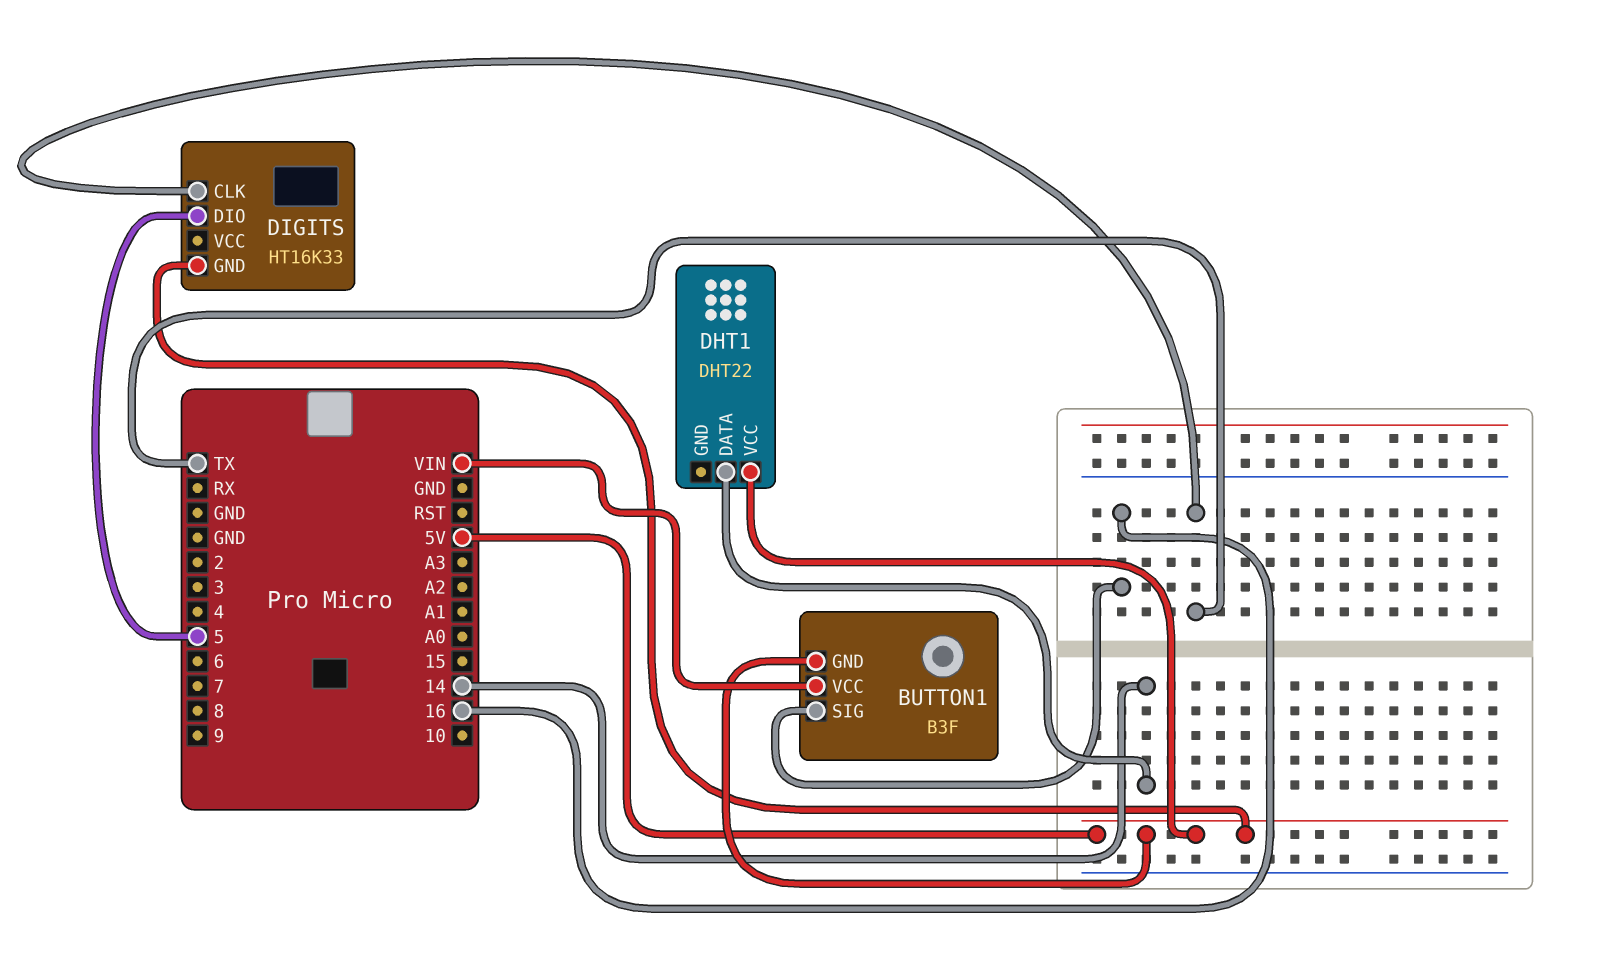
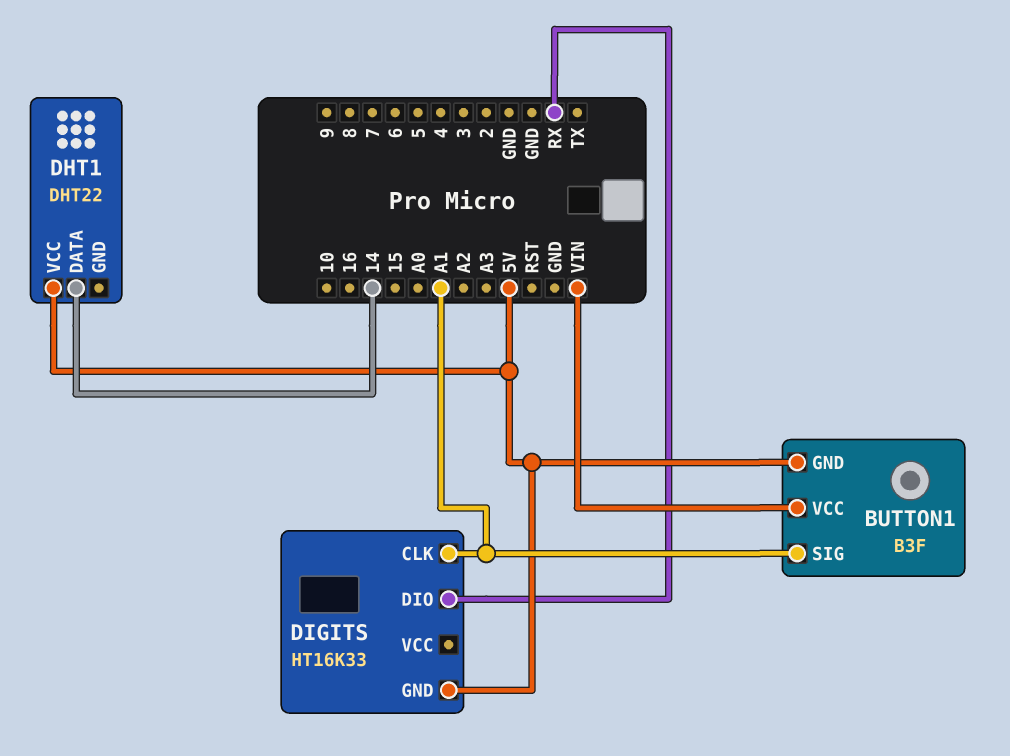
BUTTON1 pin SIG: 16 -> A1
DIGITS pin CLK: TX -> A1
DIGITS pin DIO: 5 -> RX

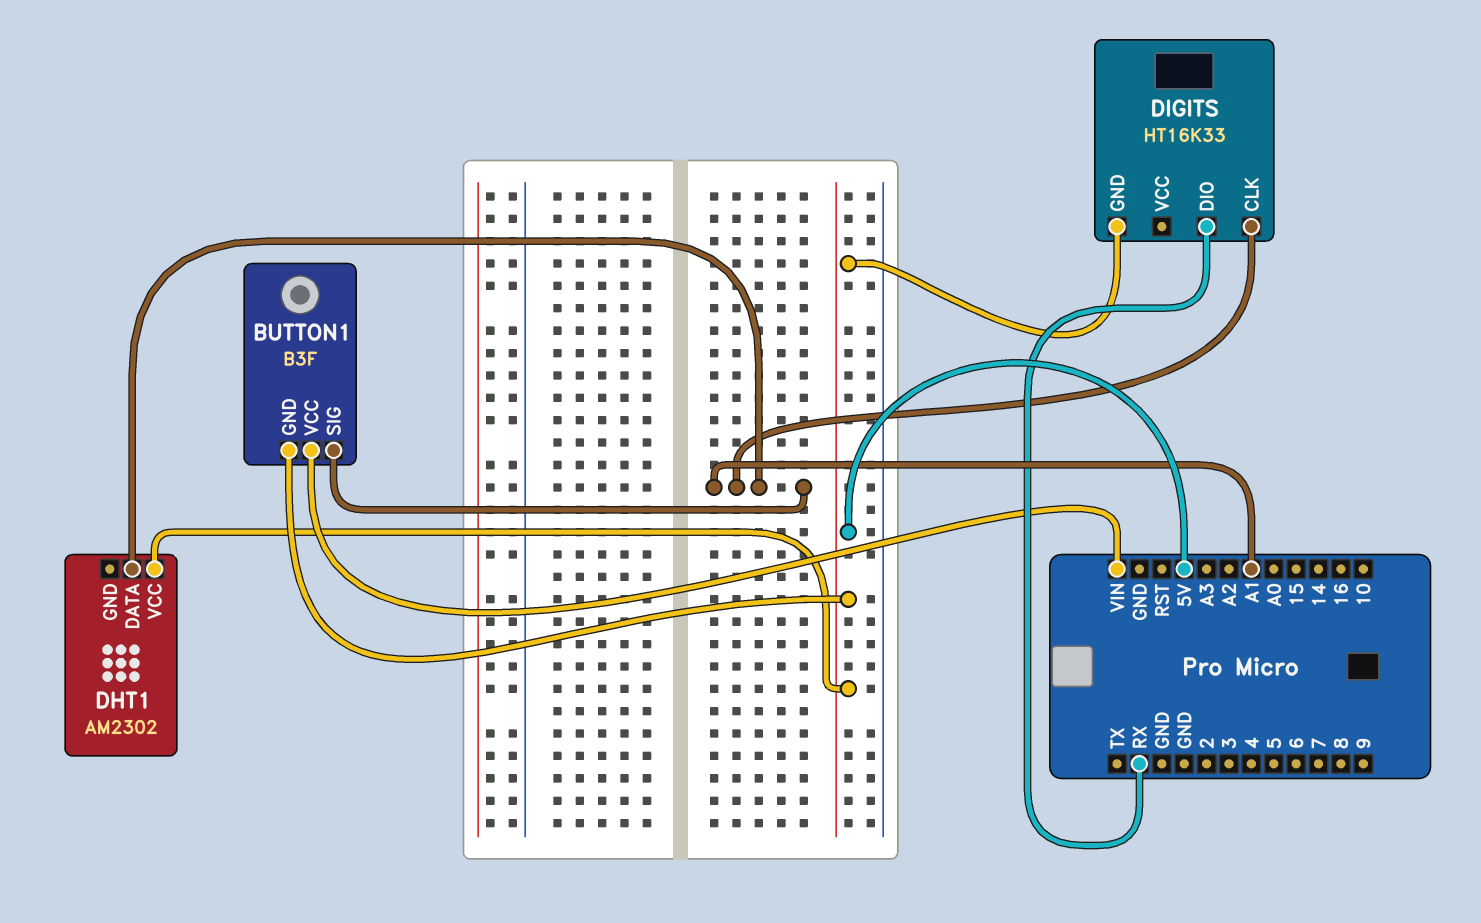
DHT1: DHT22 -> AM2302
DHT1 pin DATA: 14 -> A1

